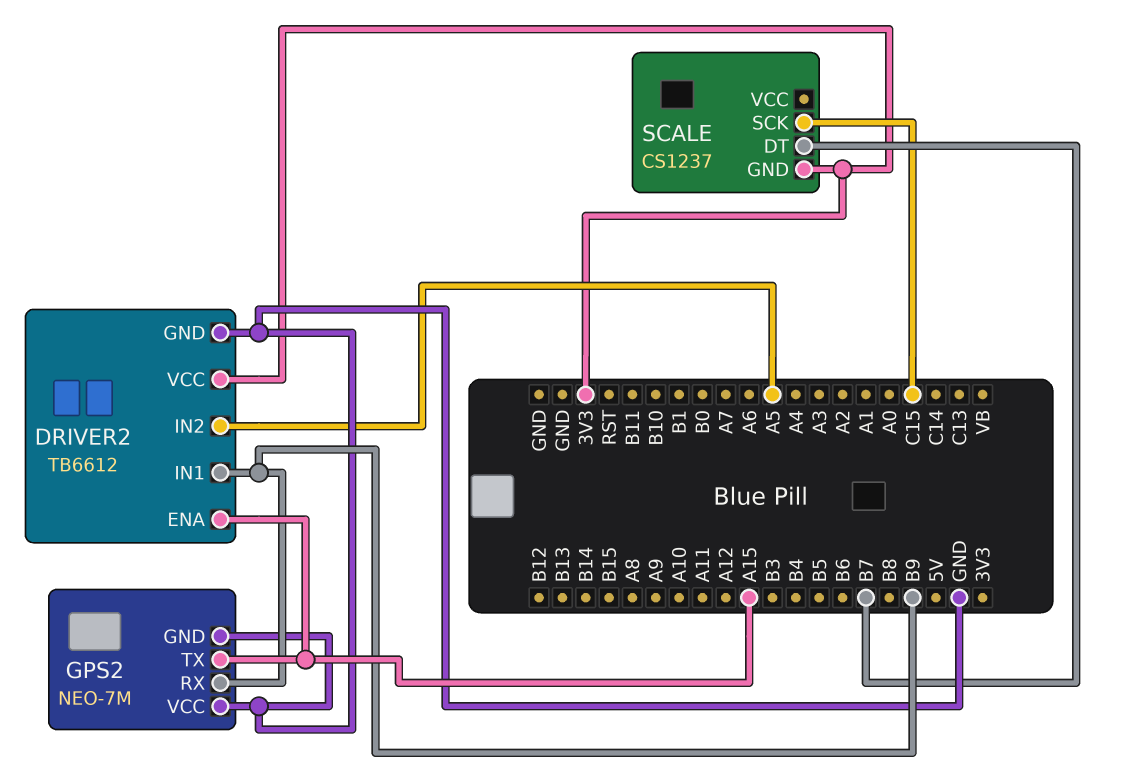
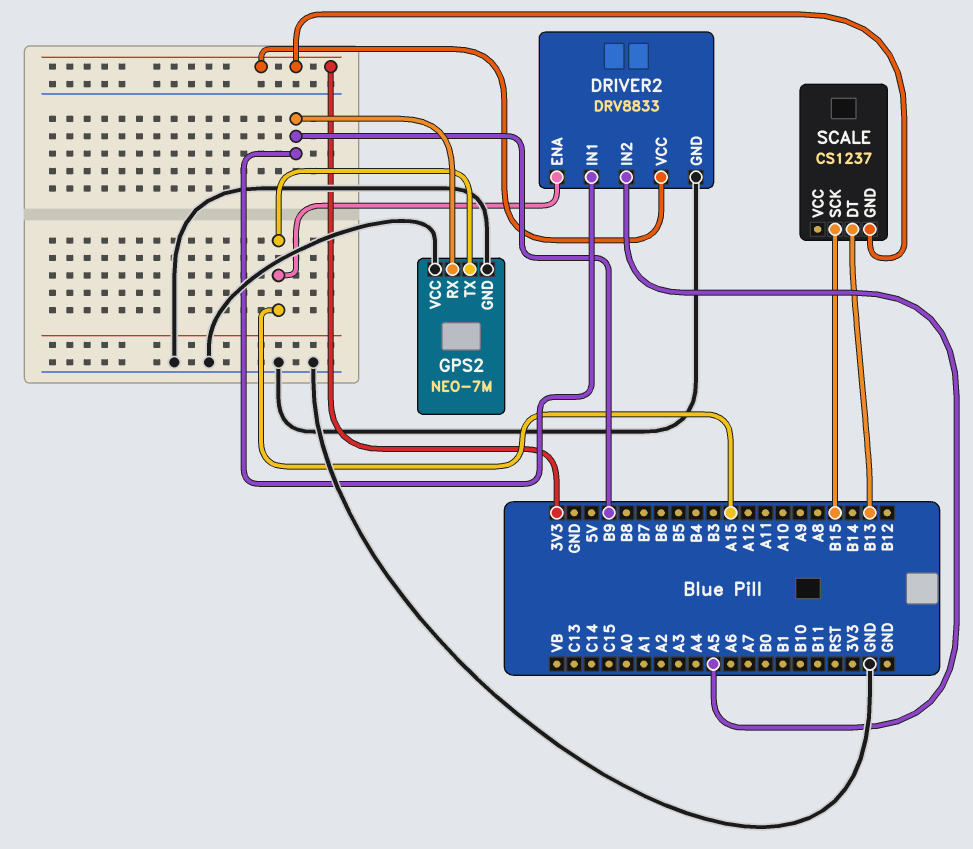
DRIVER2: TB6612 -> DRV8833
SCALE pin DT: B7 -> B13
SCALE pin SCK: C15 -> B15

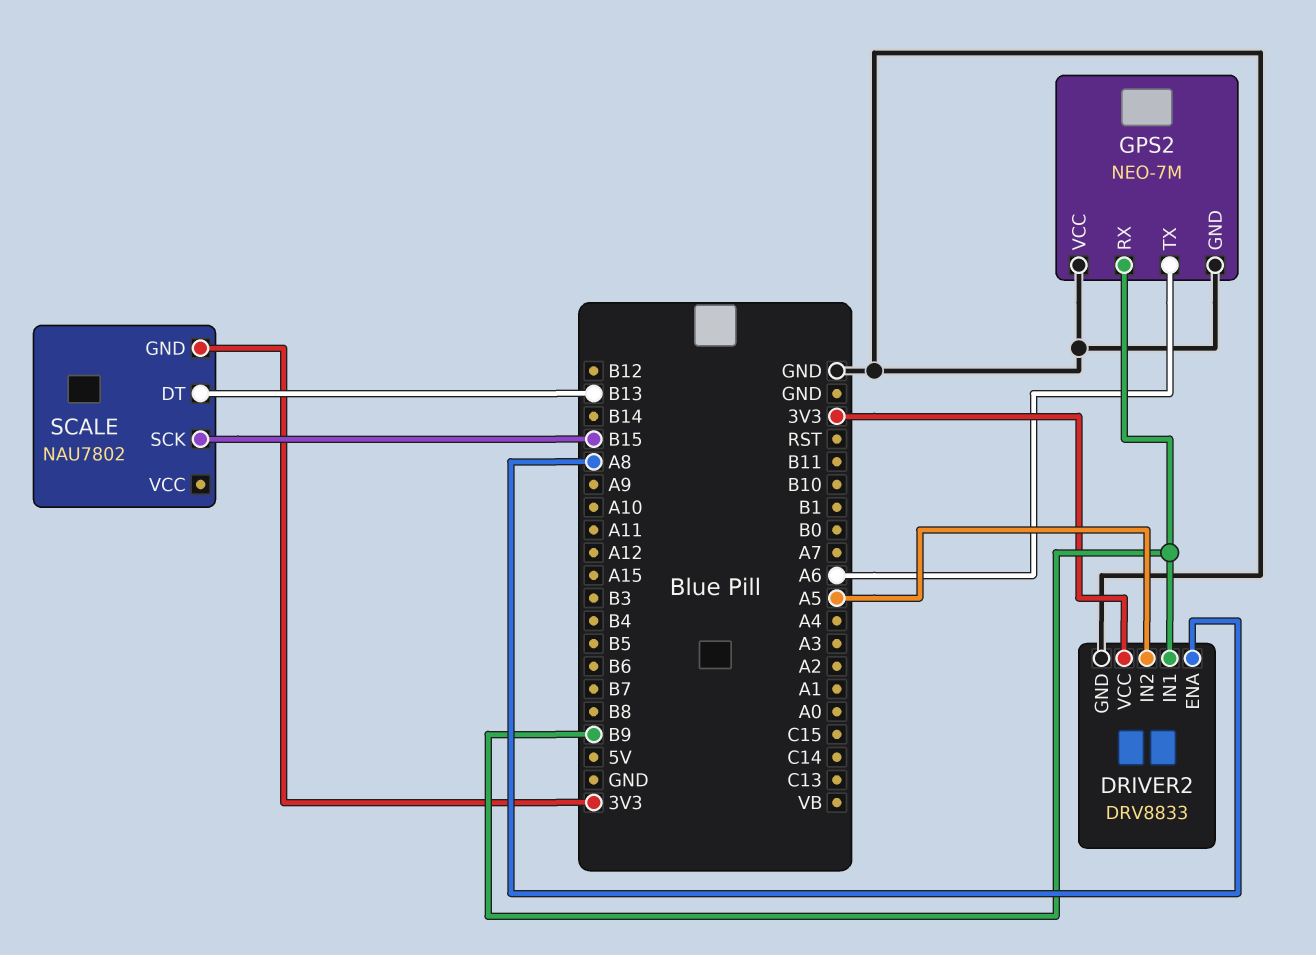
DRIVER2 pin ENA: A15 -> A8
GPS2 pin TX: A15 -> A6
SCALE: CS1237 -> NAU7802

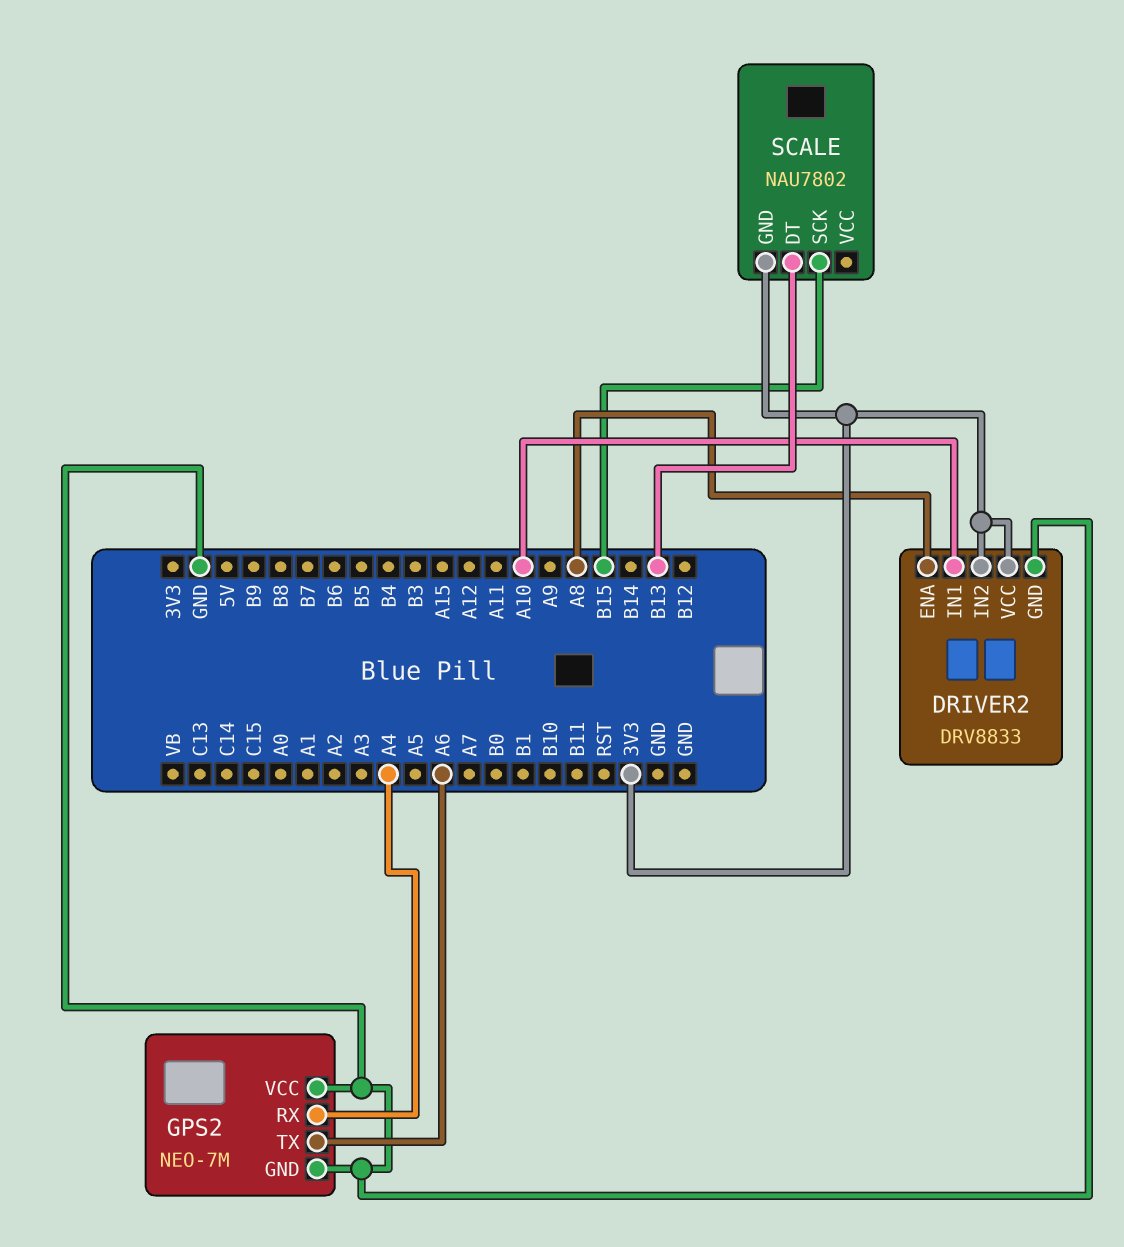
DRIVER2 pin IN1: B9 -> A10
DRIVER2 pin IN2: A5 -> 3V3
GPS2 pin RX: B9 -> A4

